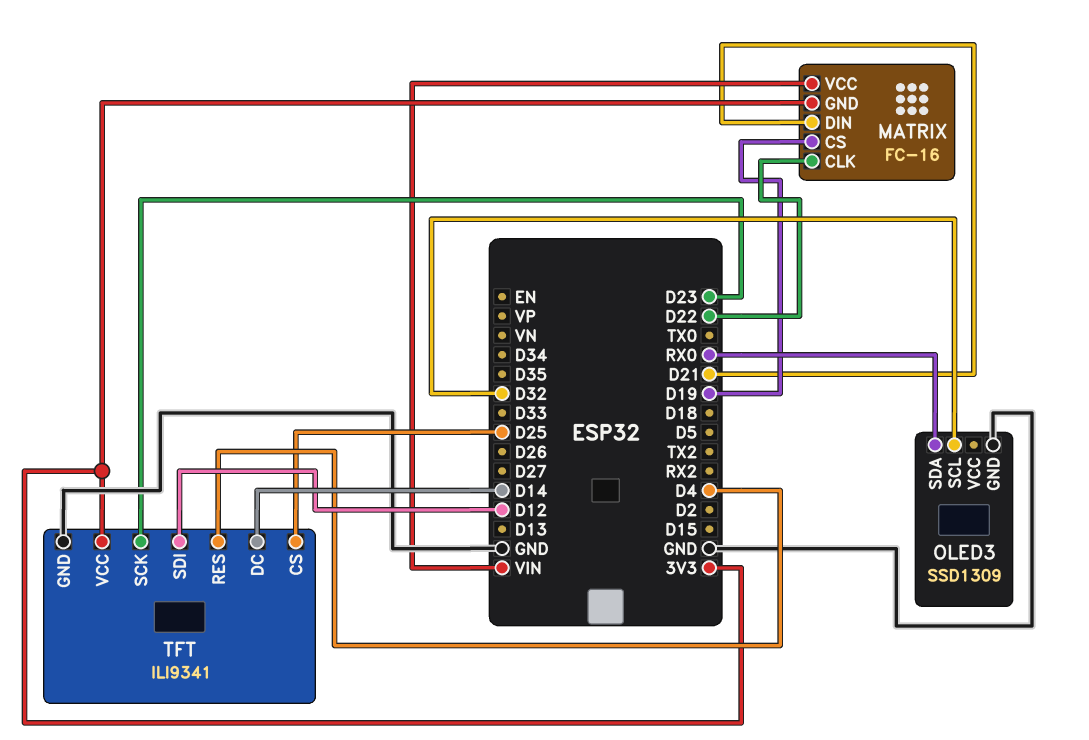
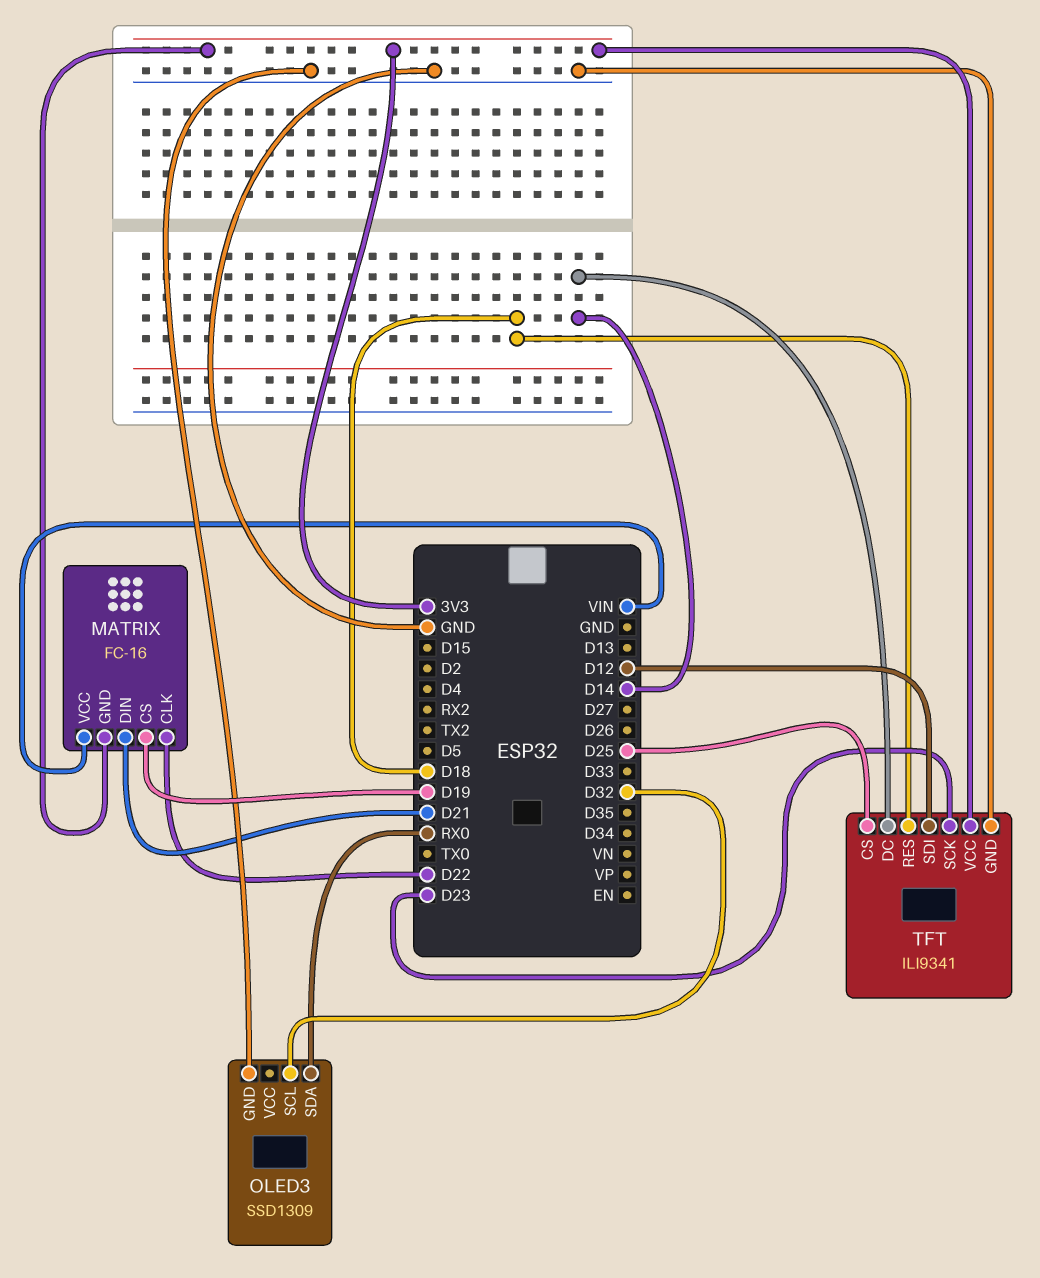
TFT pin RES: D4 -> D18

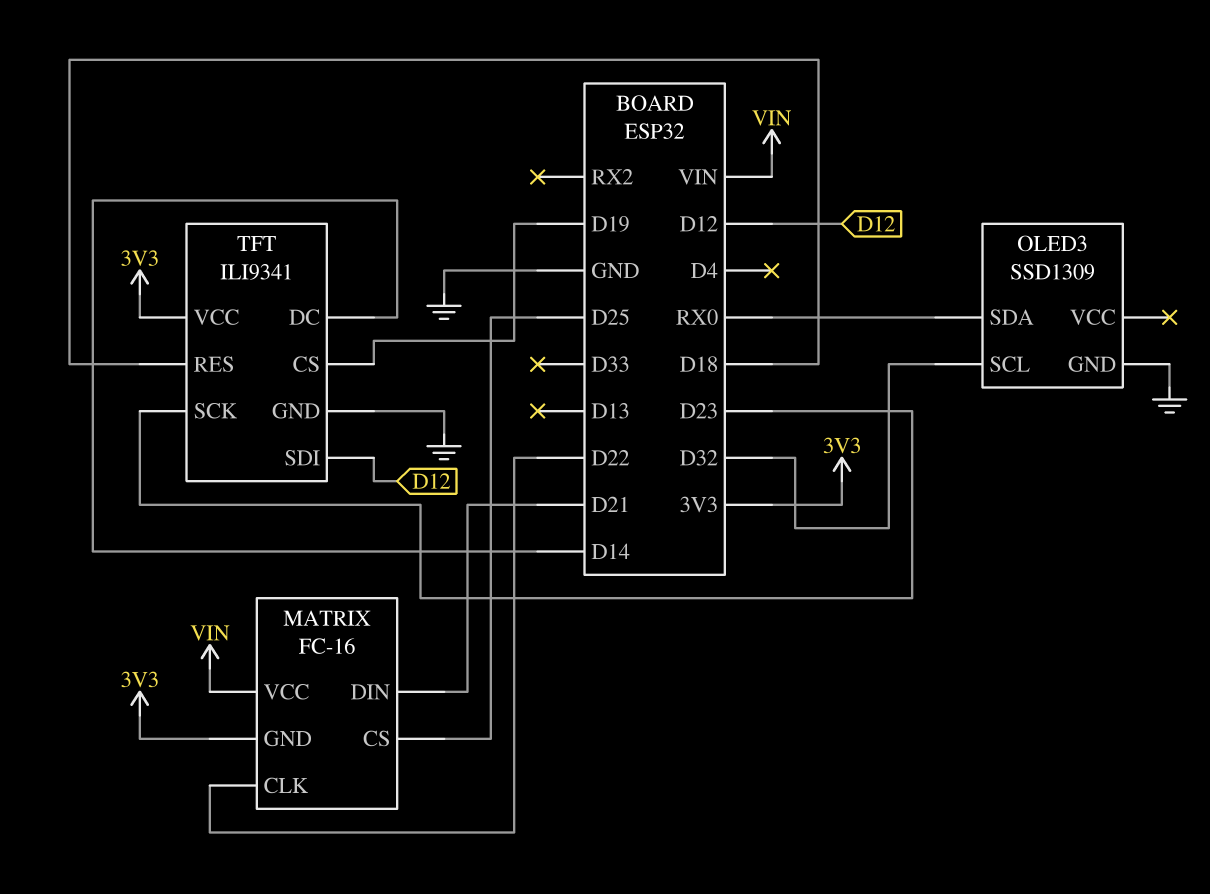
MATRIX pin CS: D19 -> D25
TFT pin CS: D25 -> D19

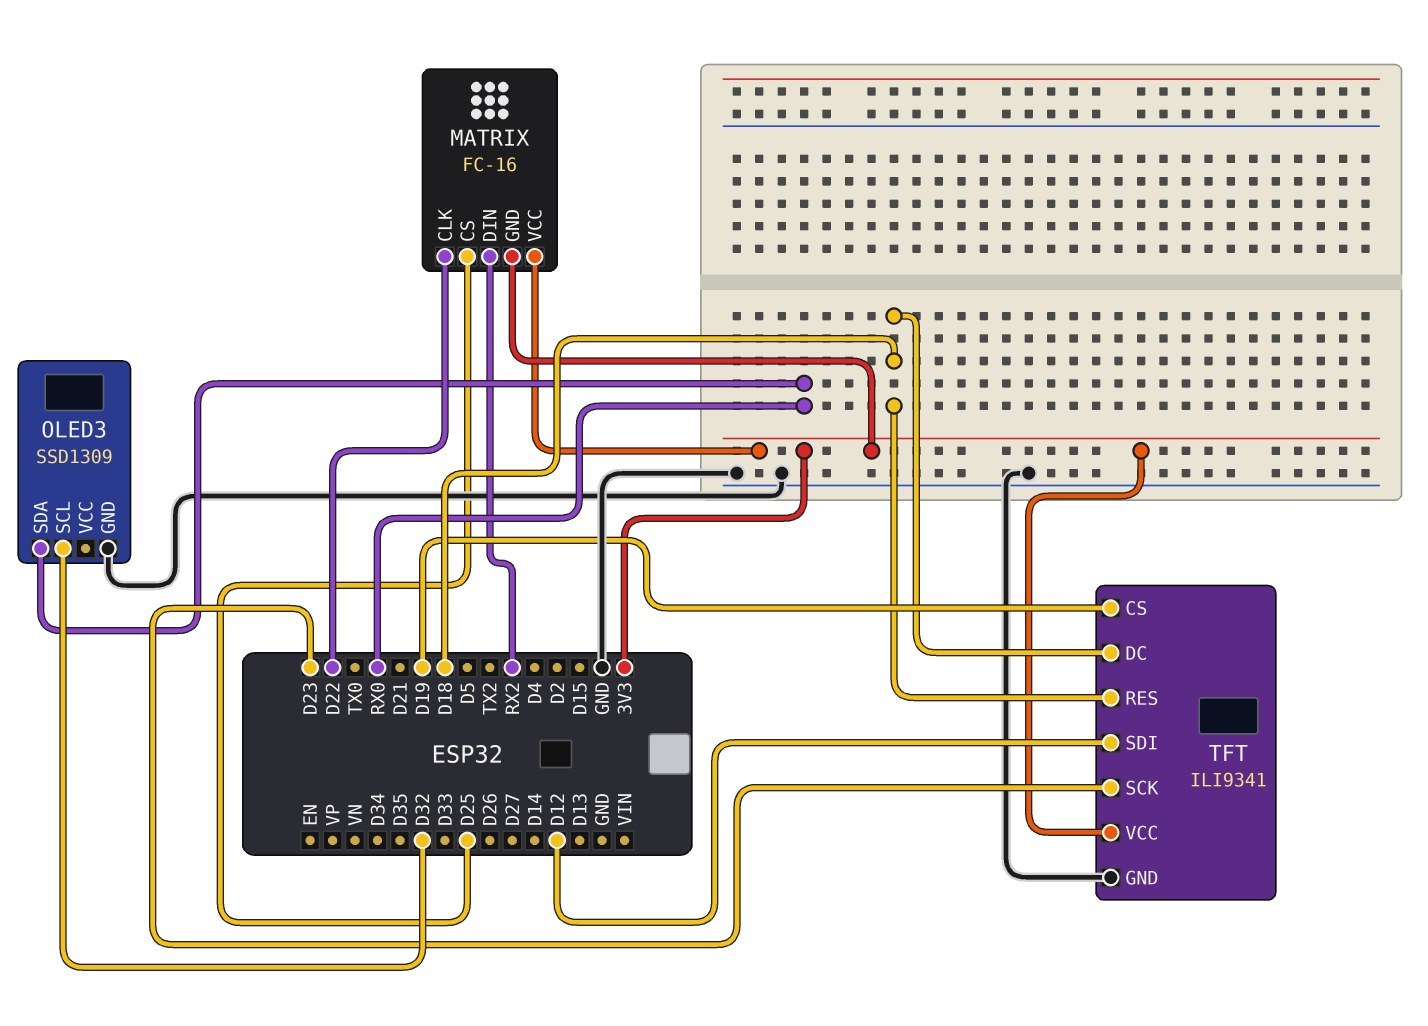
MATRIX pin DIN: D21 -> RX2
MATRIX pin VCC: VIN -> 3V3
TFT pin DC: D14 -> D18

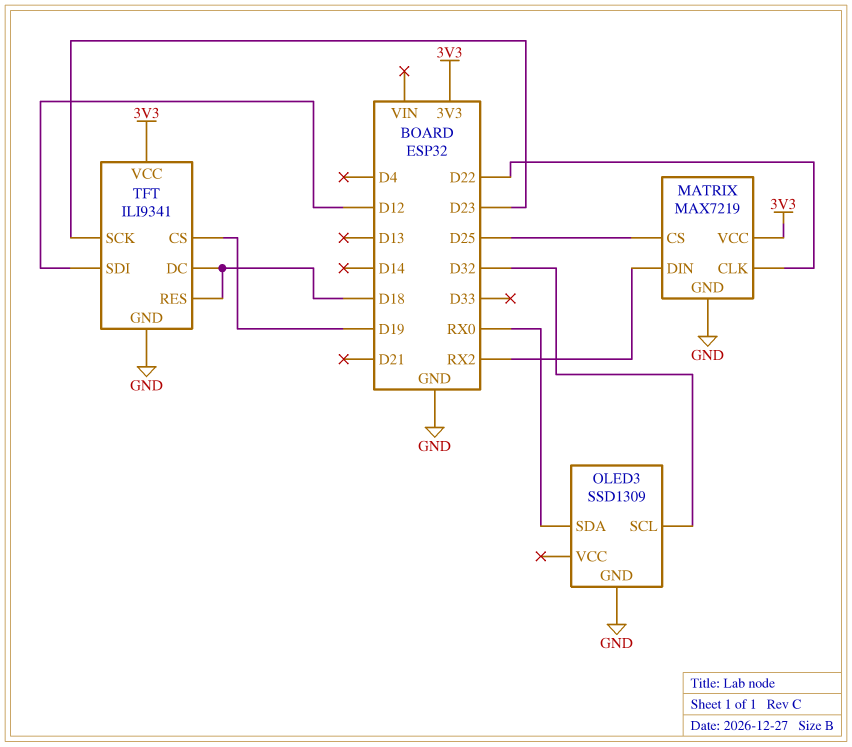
MATRIX: FC-16 -> MAX7219
MATRIX pin GND: 3V3 -> GND

